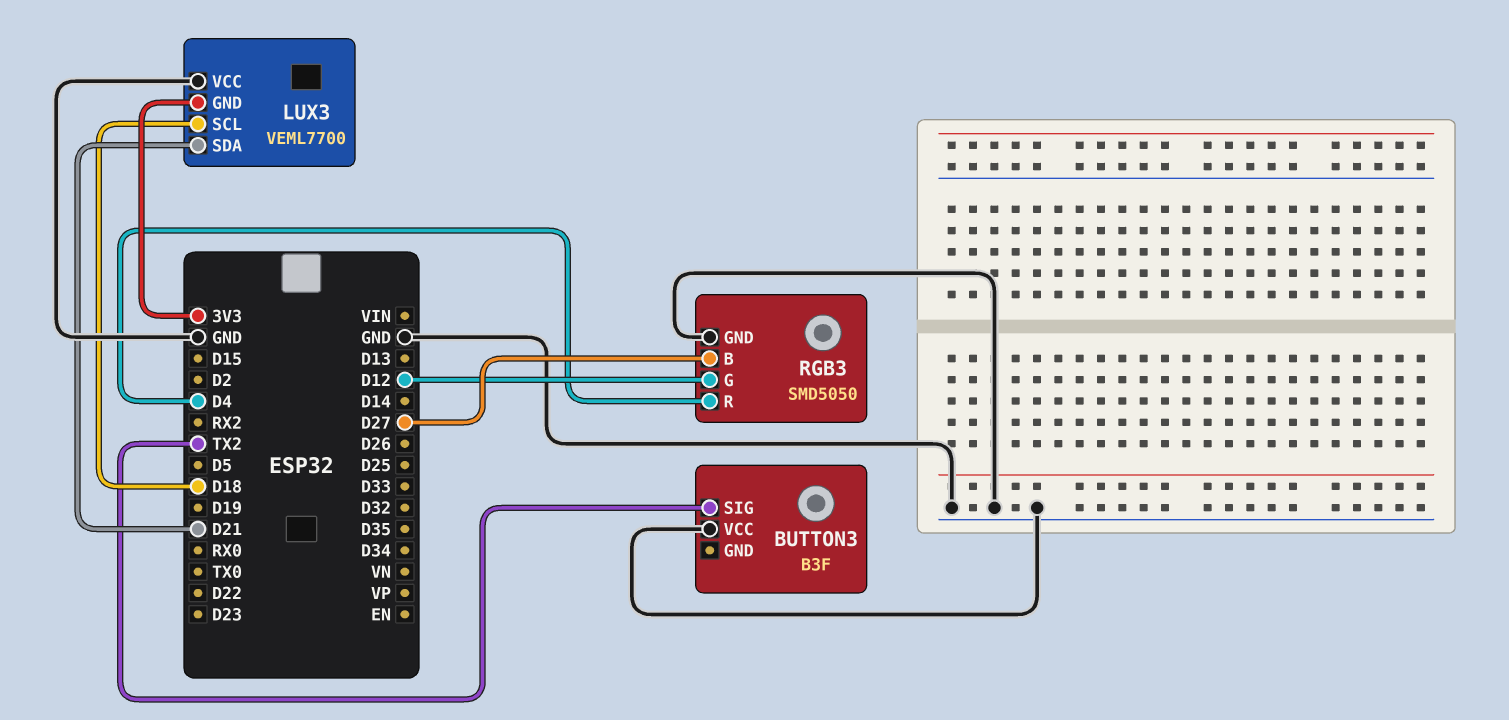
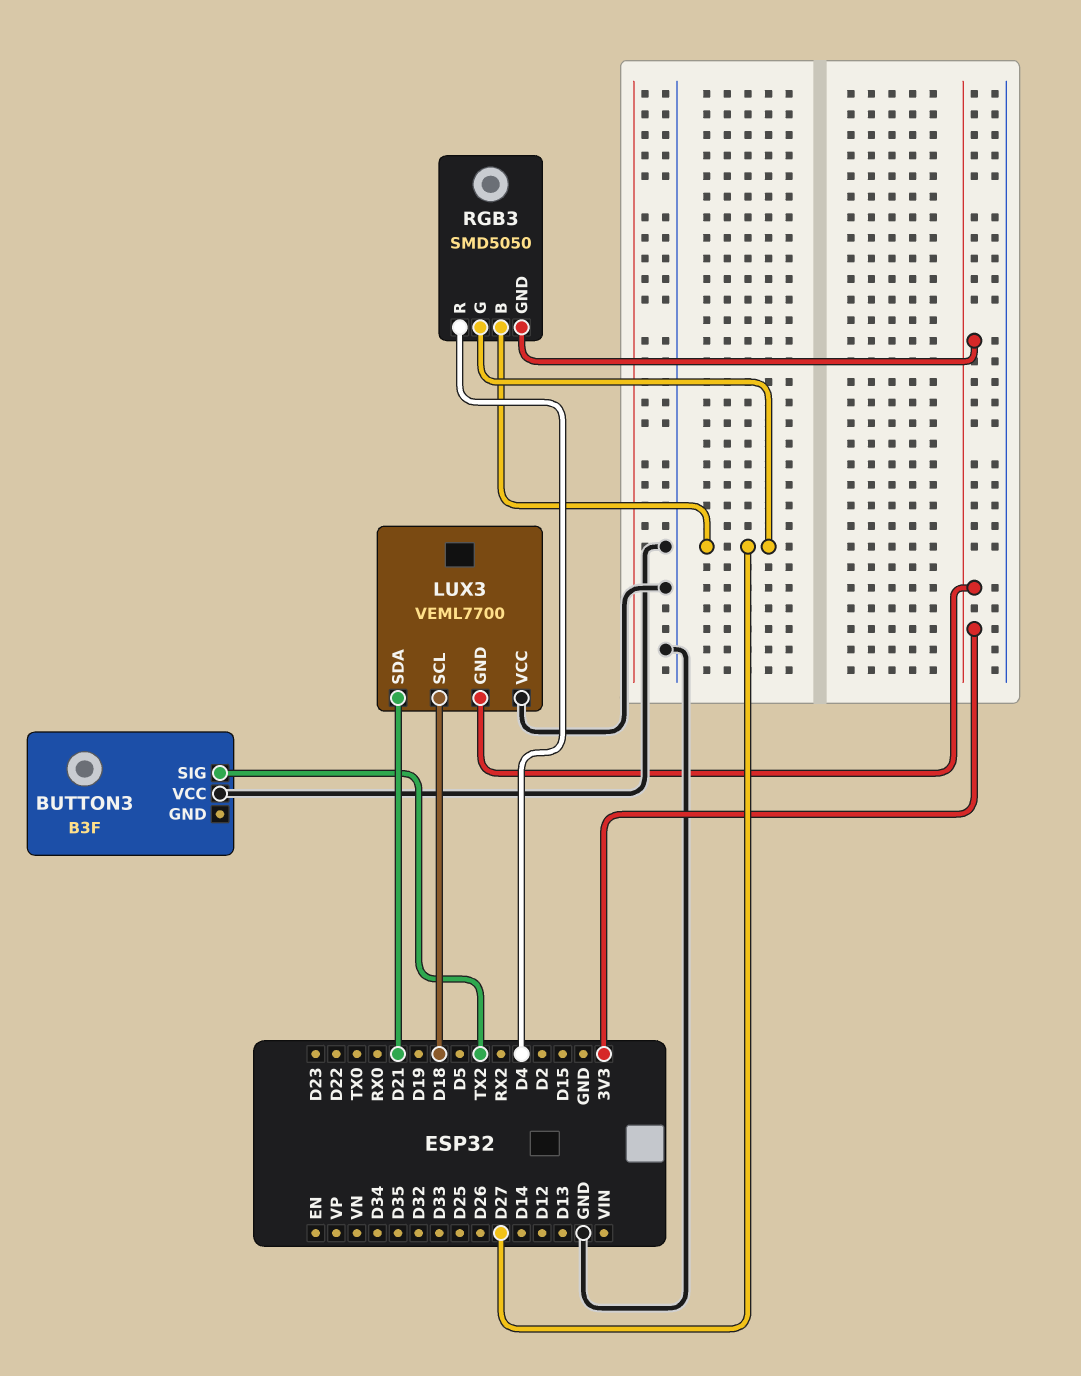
RGB3 pin G: D12 -> D27
RGB3 pin GND: GND -> 3V3

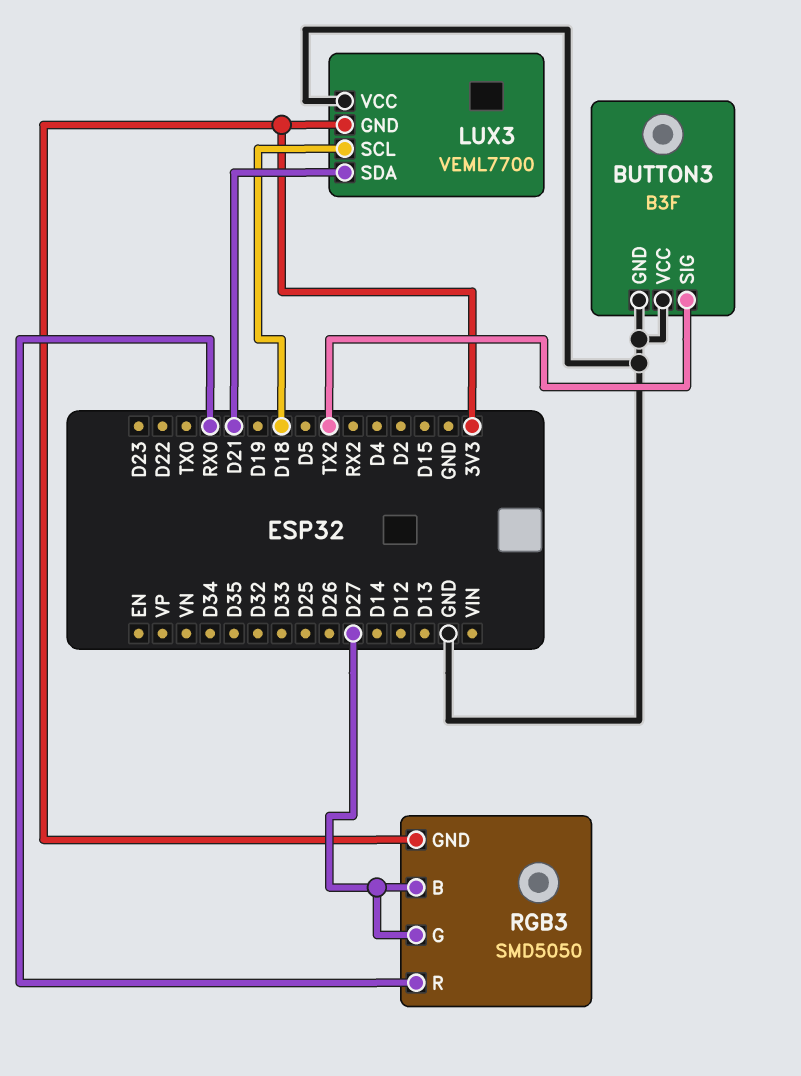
BUTTON3 pin GND: none -> GND
RGB3 pin R: D4 -> RX0

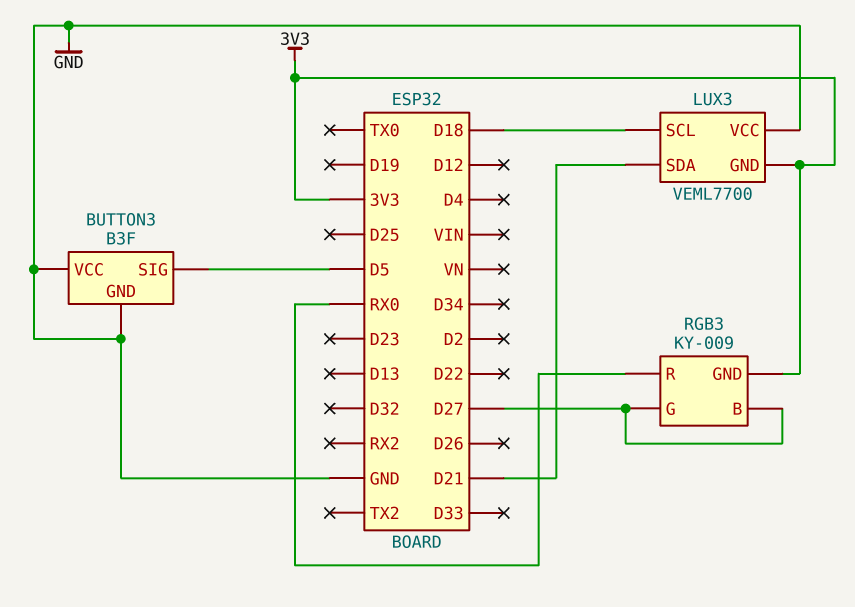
BUTTON3 pin SIG: TX2 -> D5
RGB3: SMD5050 -> KY-009

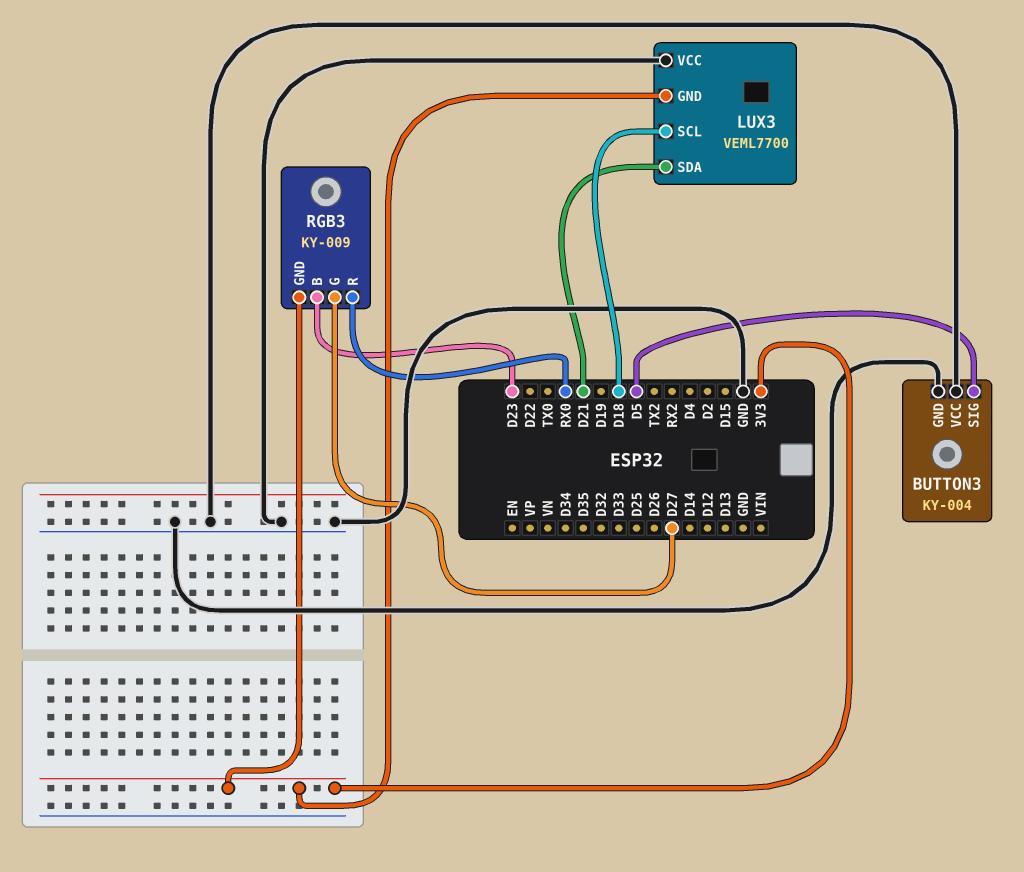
BUTTON3: B3F -> KY-004
RGB3 pin B: D27 -> D23

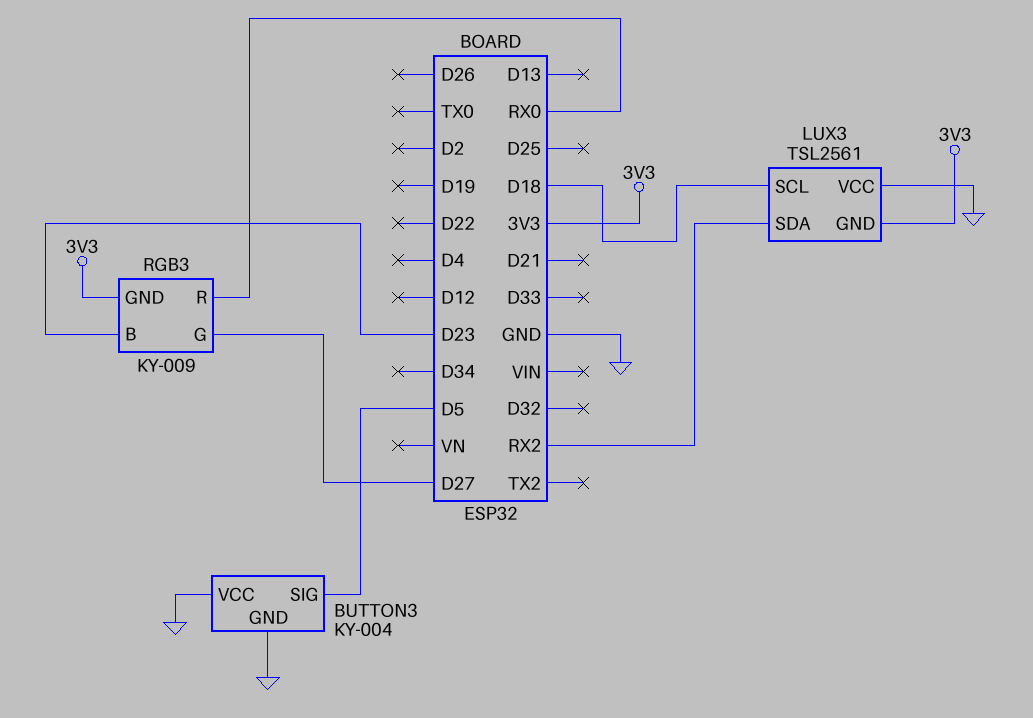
LUX3: VEML7700 -> TSL2561
LUX3 pin SDA: D21 -> RX2

